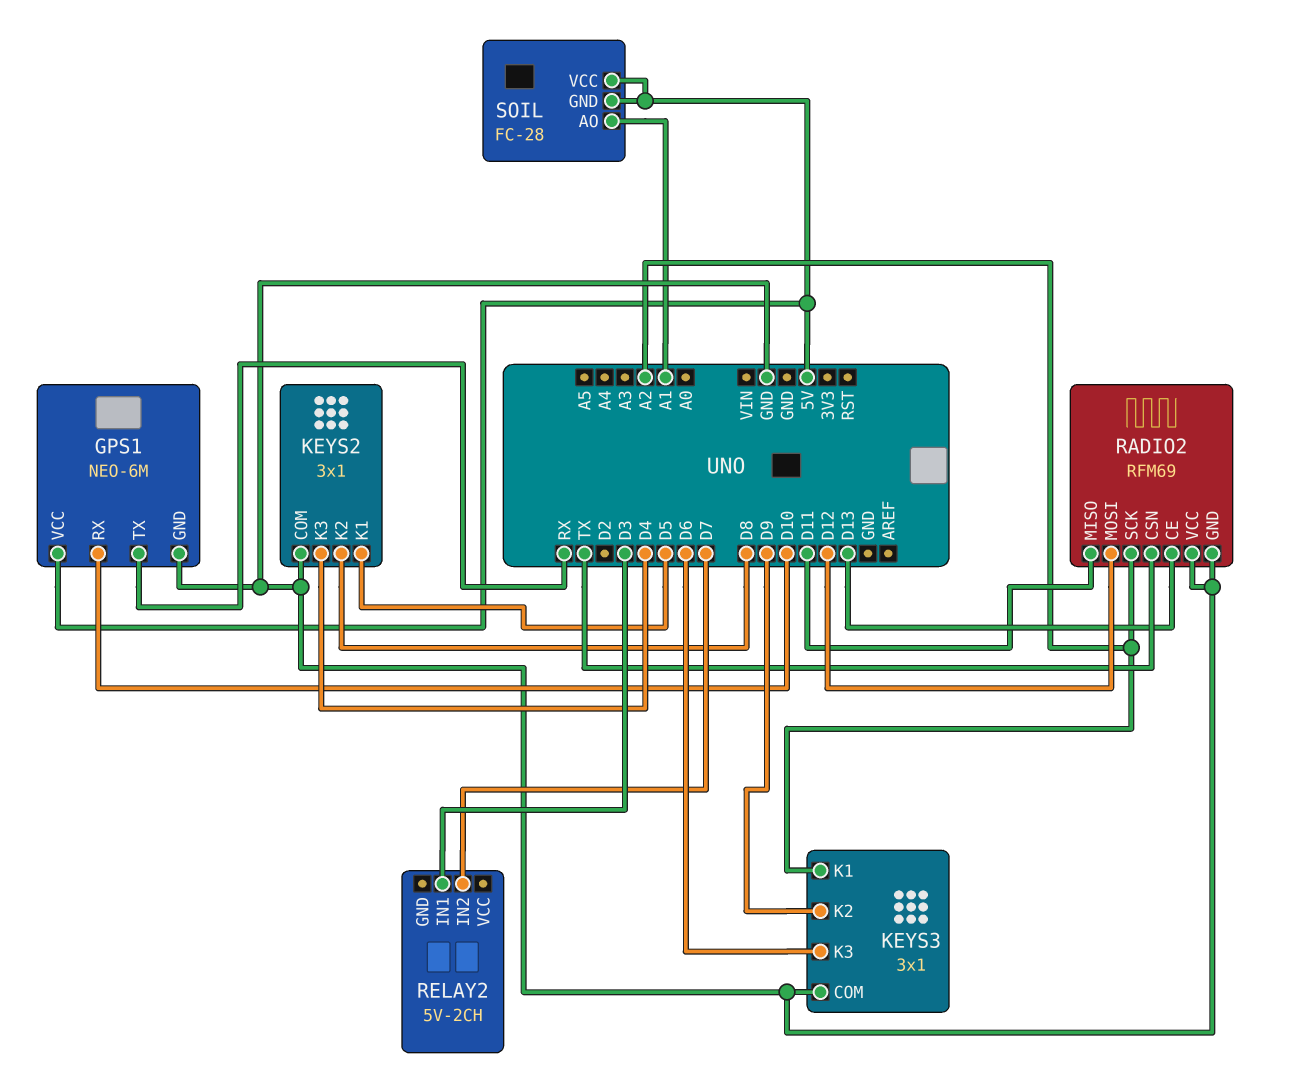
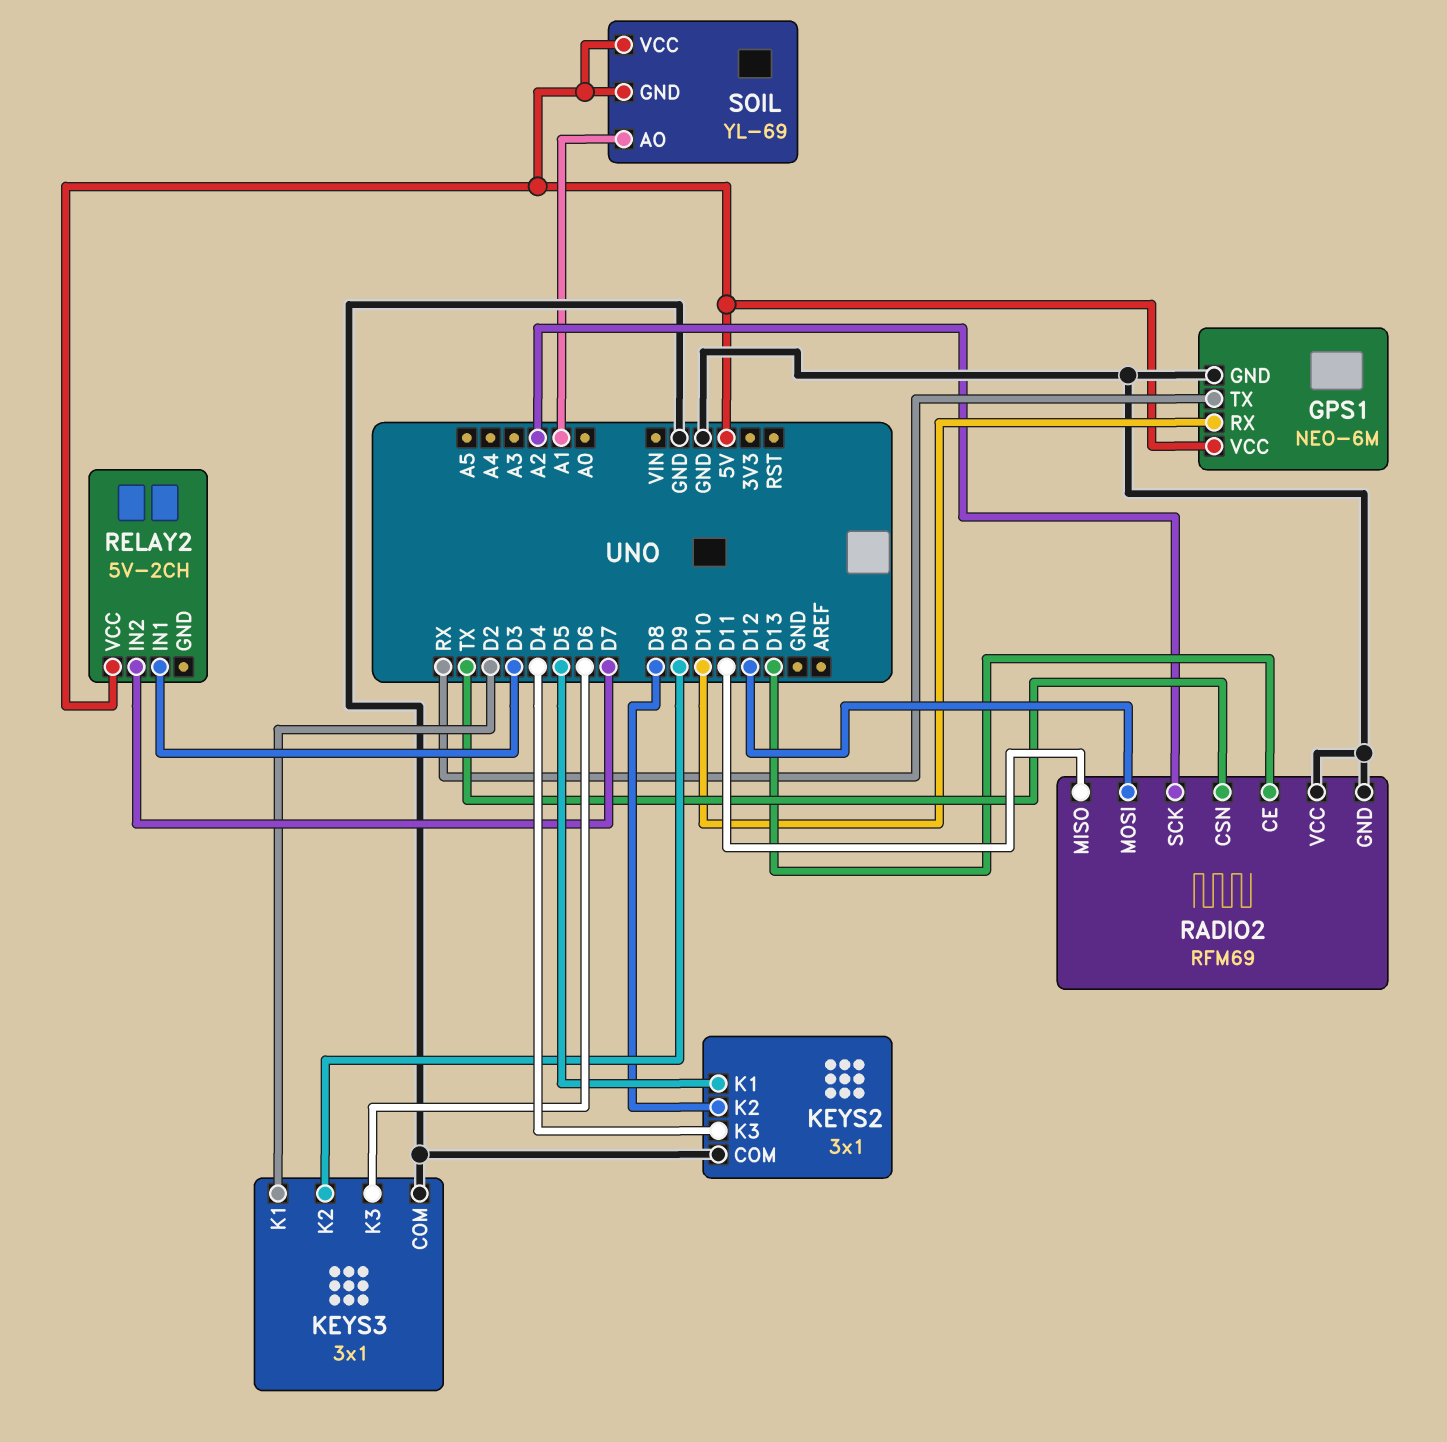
KEYS3 pin K1: A2 -> D2
RELAY2 pin VCC: none -> 5V
SOIL: FC-28 -> YL-69

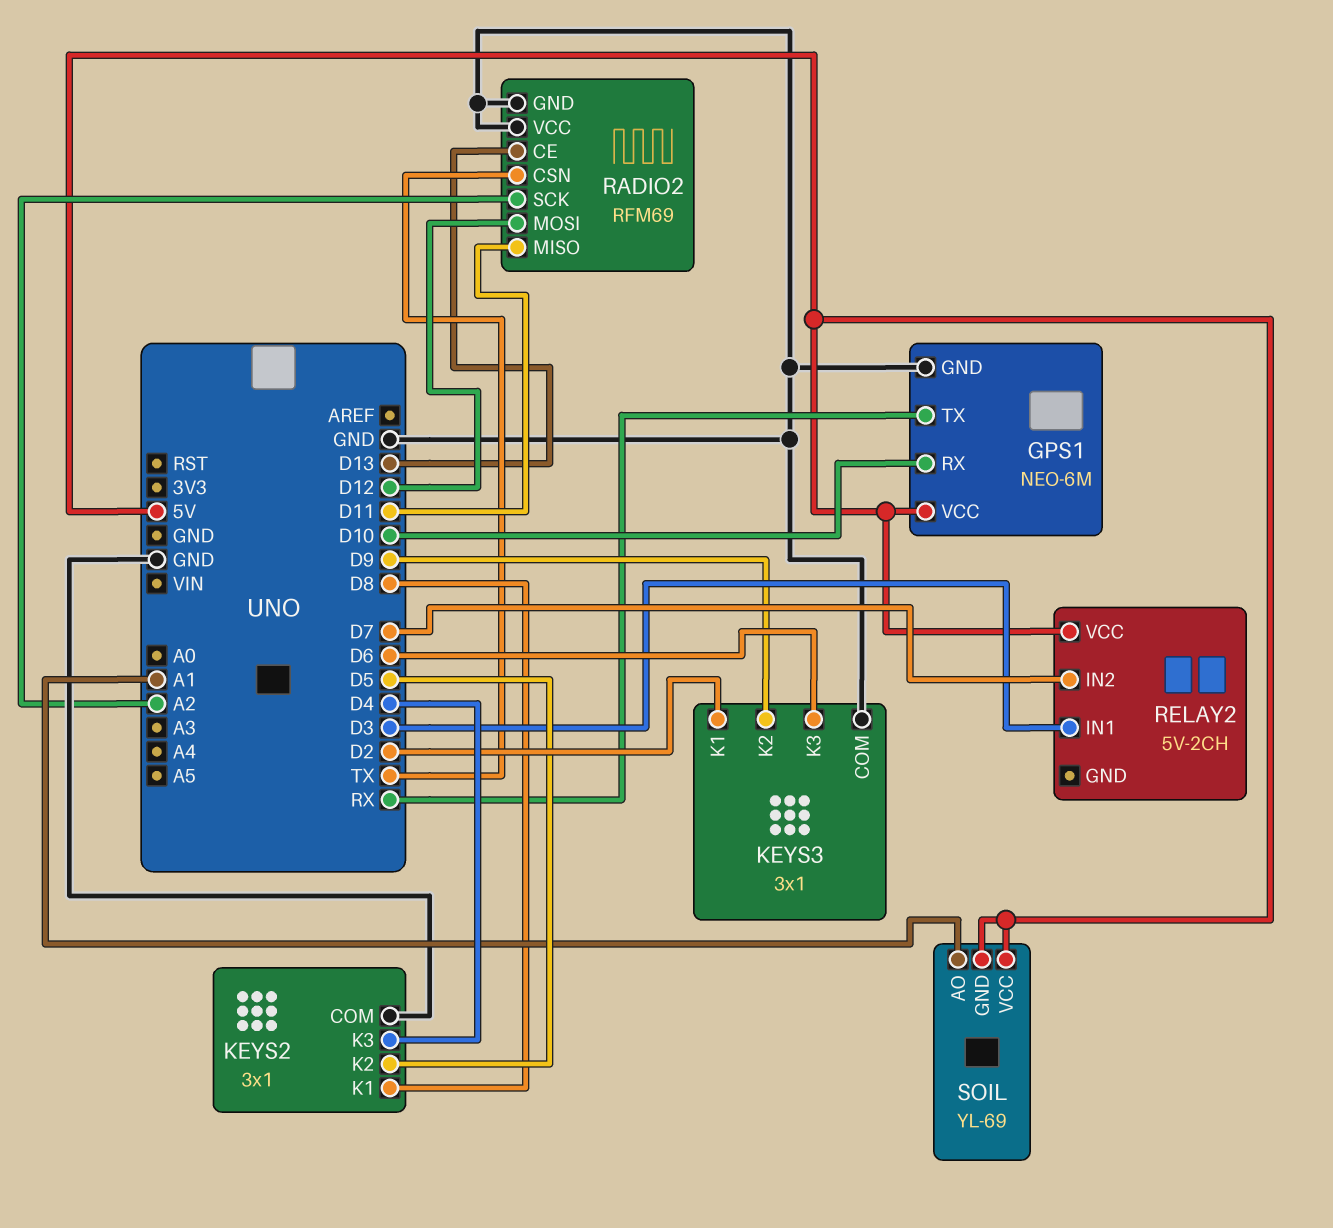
KEYS2 pin K1: D5 -> D8
KEYS2 pin K2: D8 -> D5

